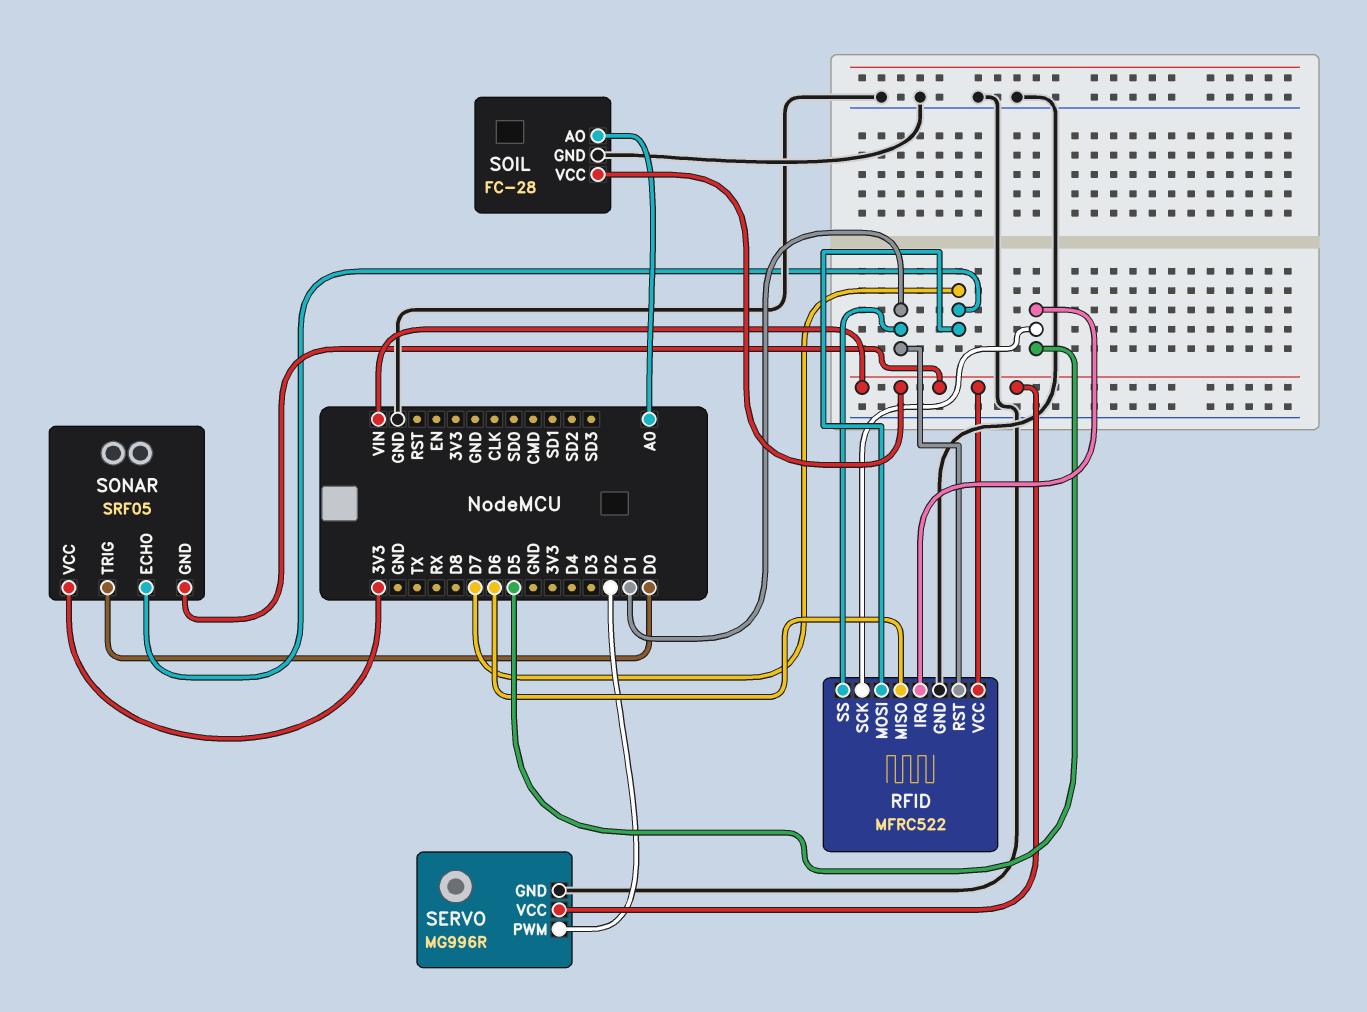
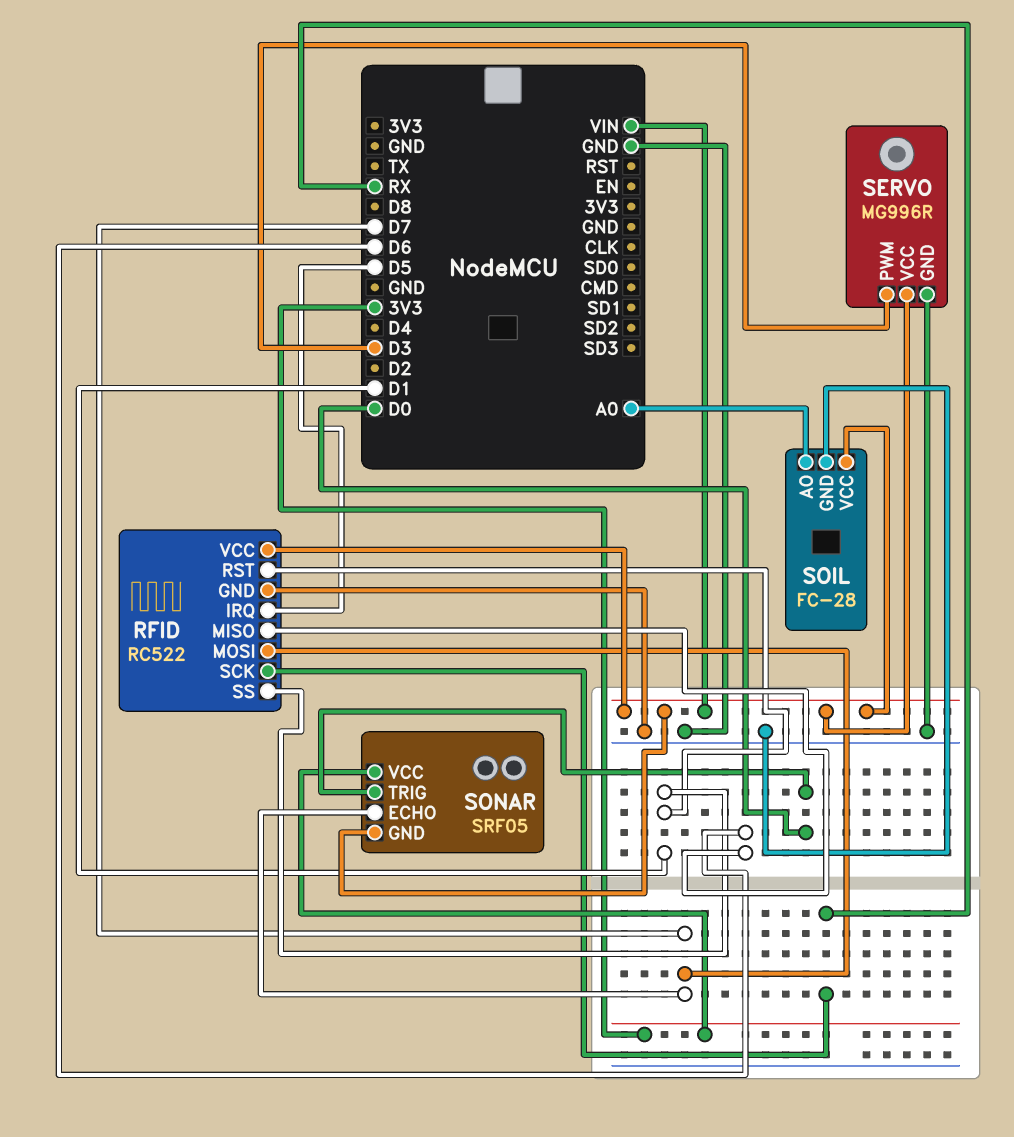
RFID: MFRC522 -> RC522
RFID pin SCK: D5 -> RX
SERVO pin PWM: D2 -> D3

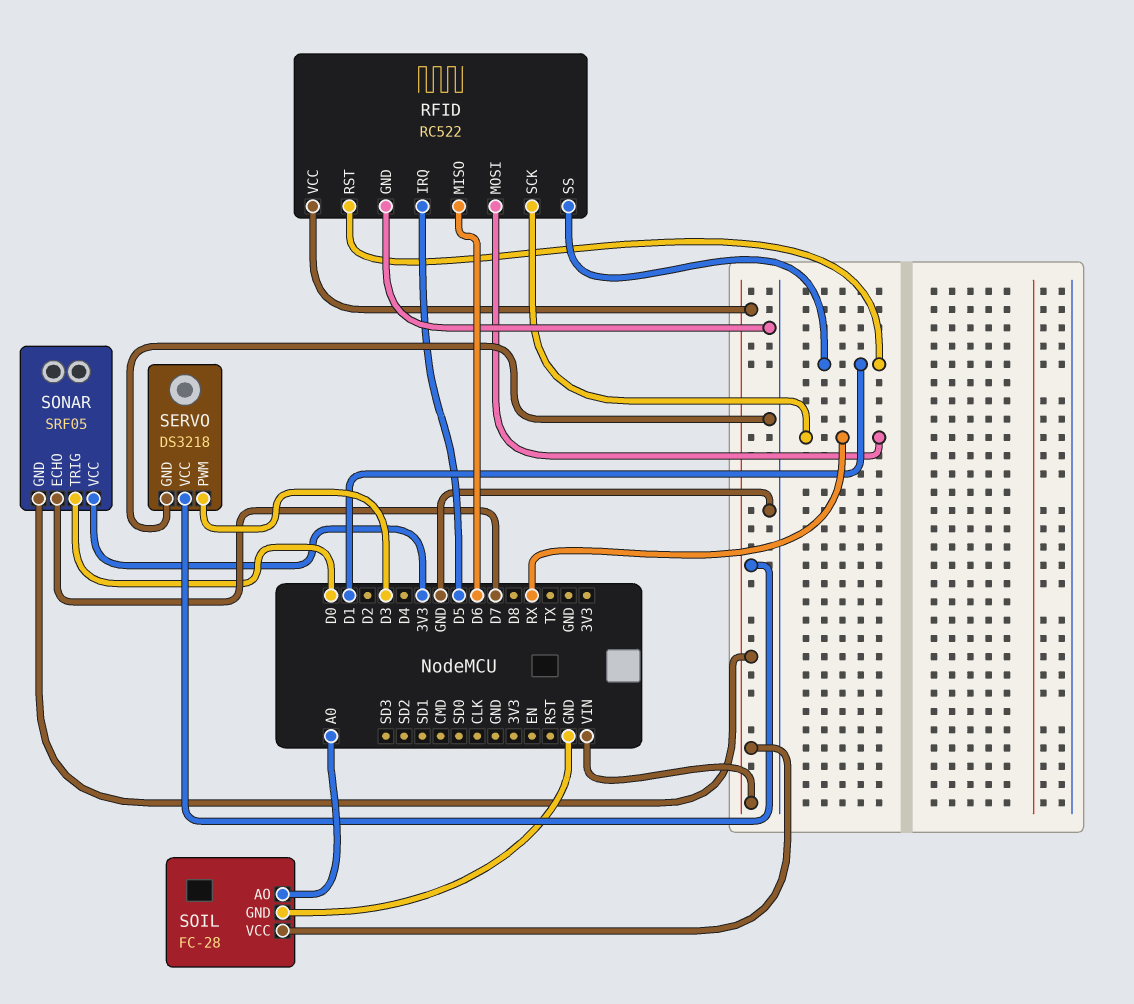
RFID pin MOSI: D7 -> RX
SERVO: MG996R -> DS3218

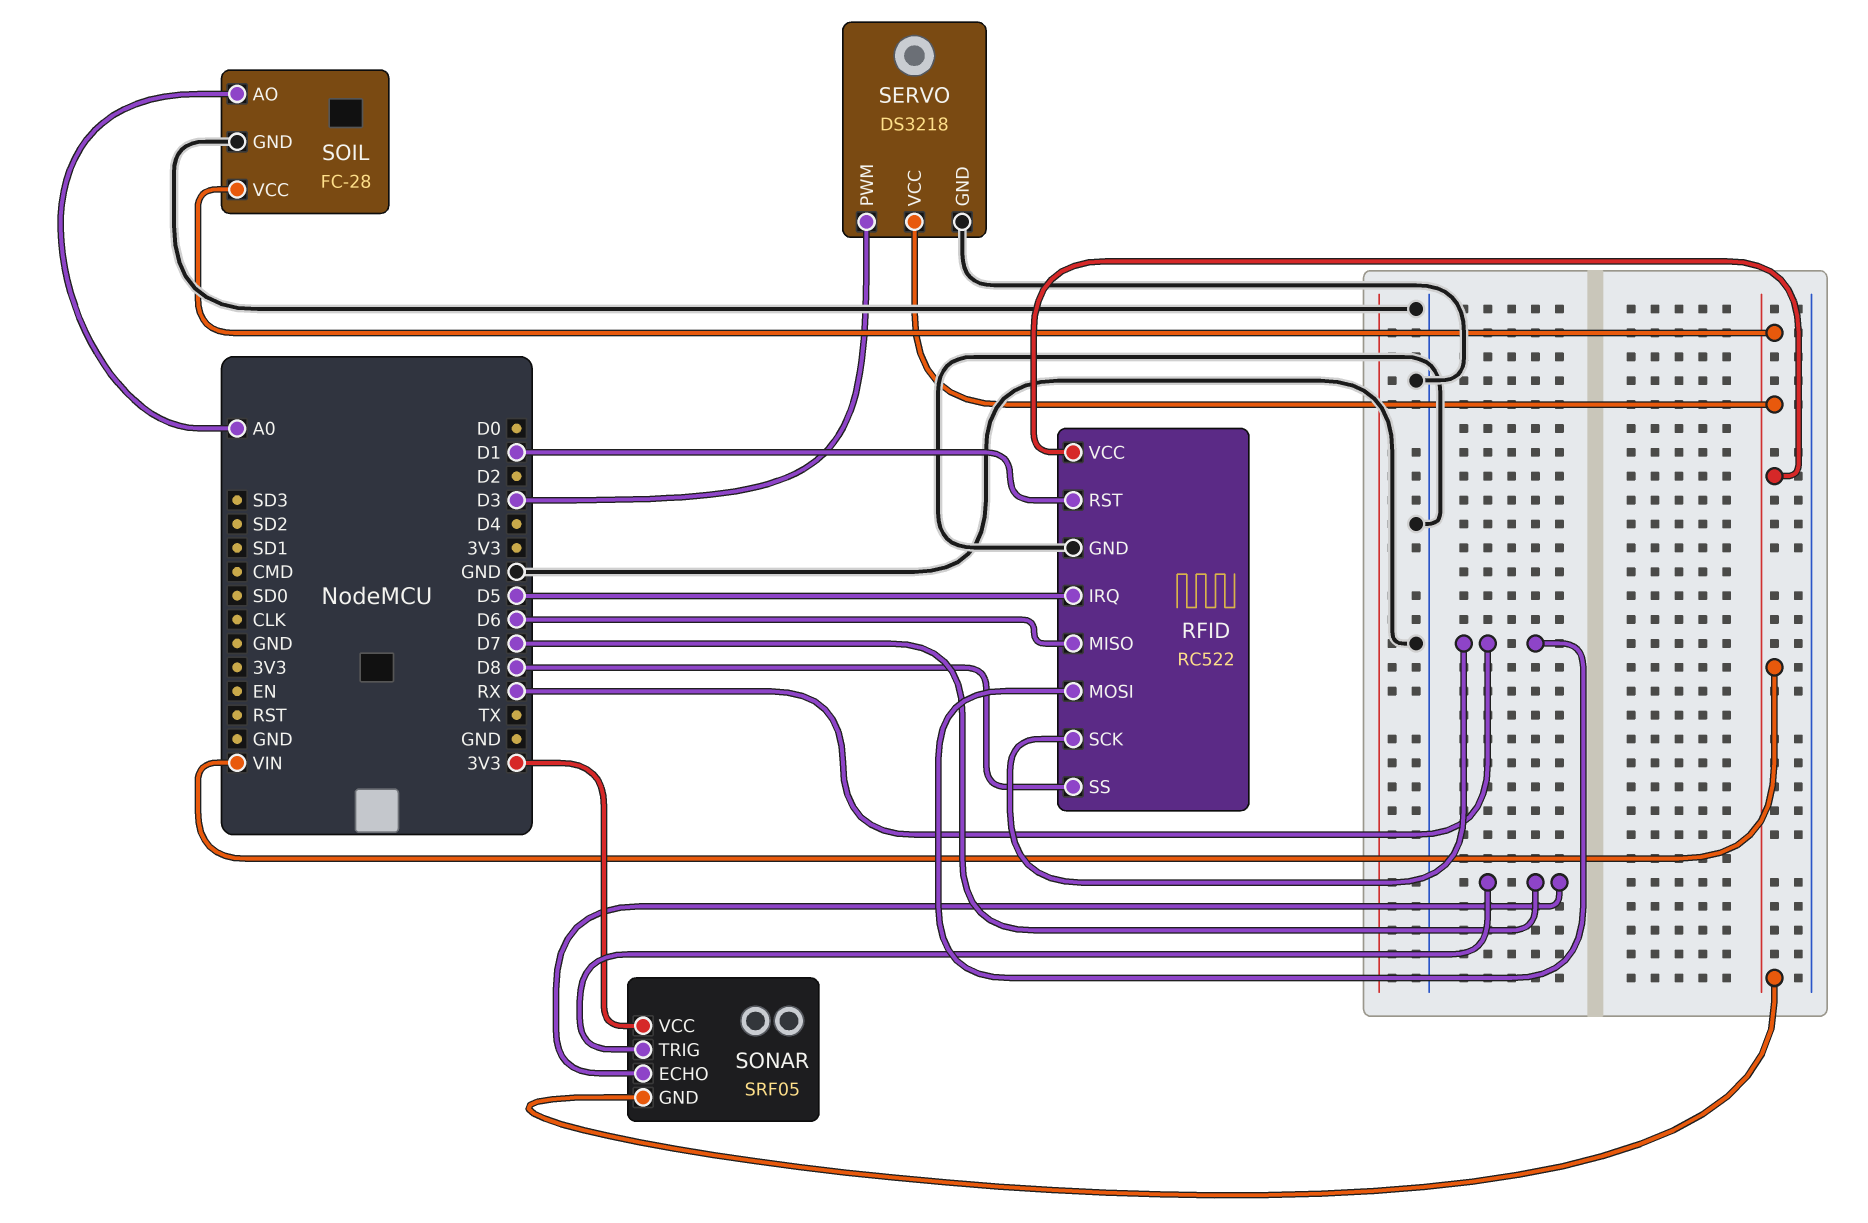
RFID pin SS: D1 -> D8
SONAR pin TRIG: D0 -> D7

